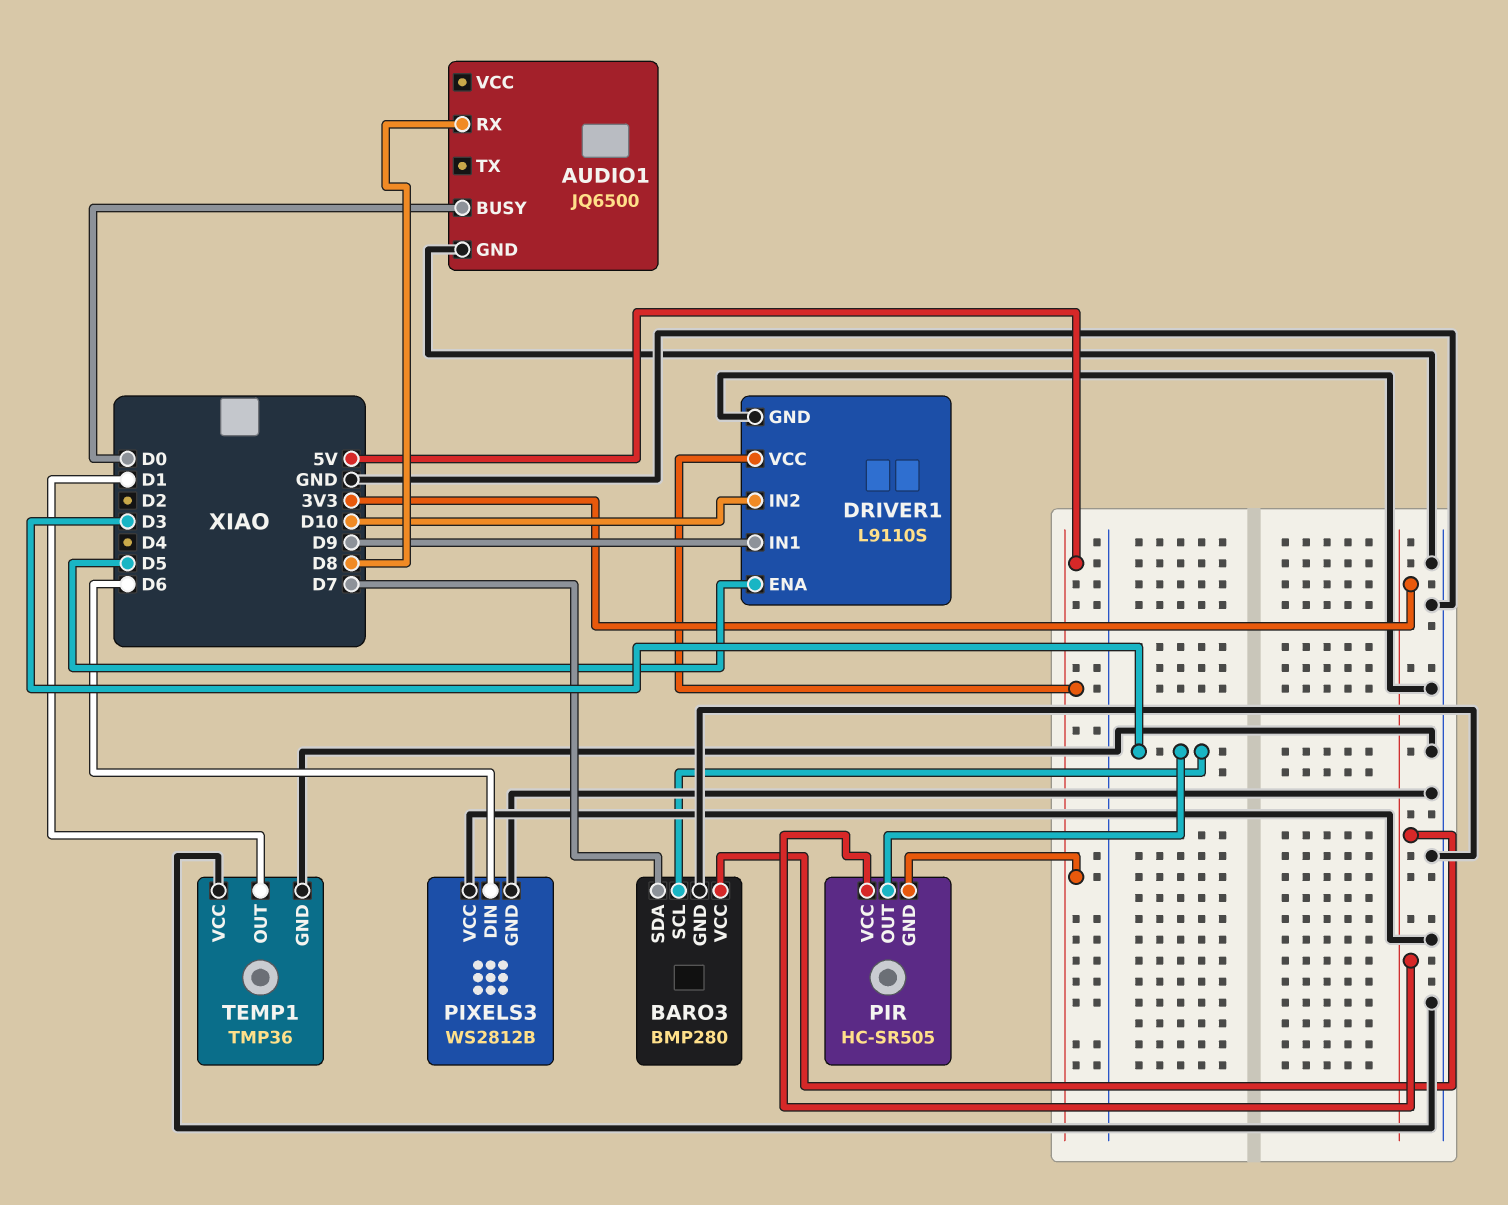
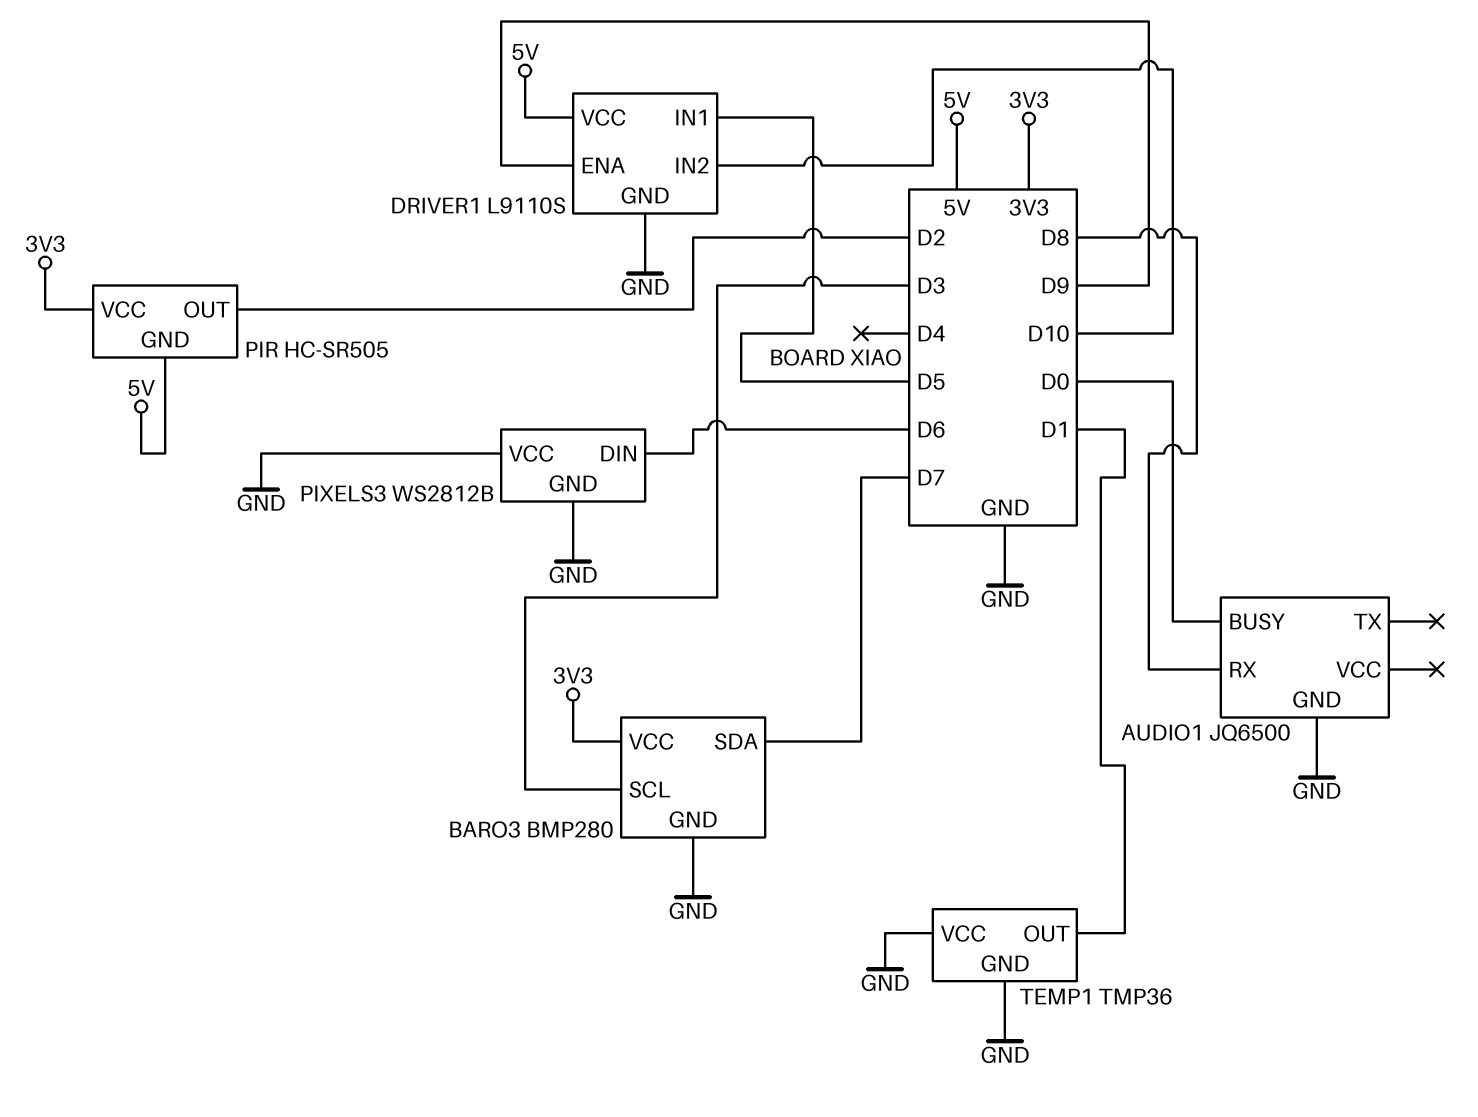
DRIVER1 pin ENA: D5 -> D9
DRIVER1 pin IN1: D9 -> D5
PIR pin OUT: D3 -> D2

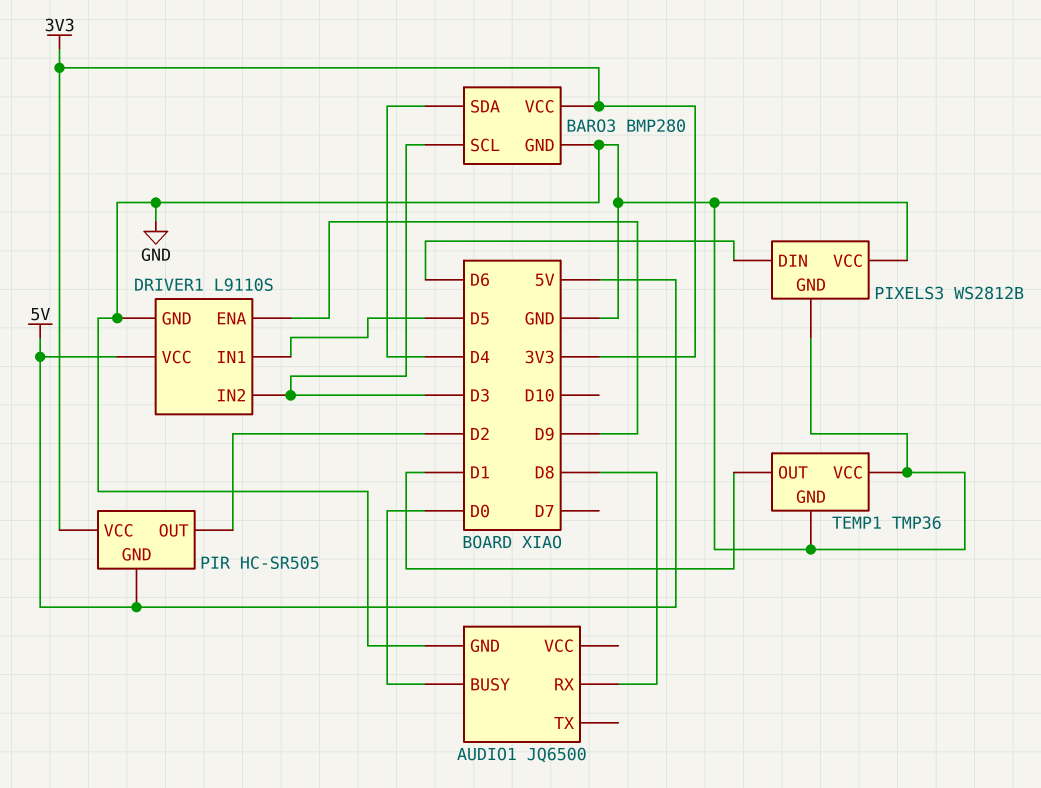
BARO3 pin SDA: D7 -> D4
DRIVER1 pin IN2: D10 -> D3

